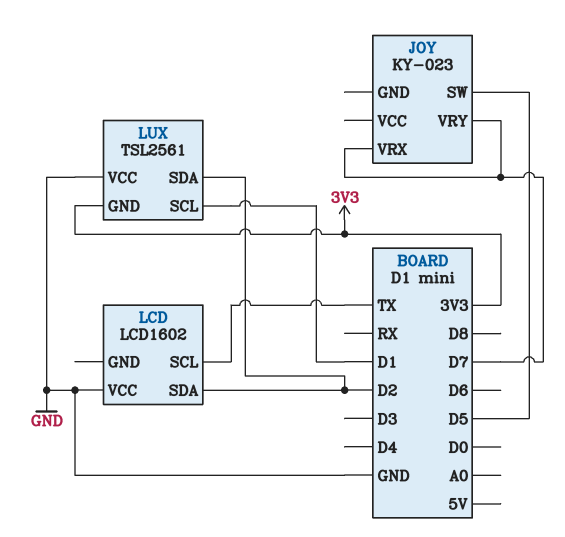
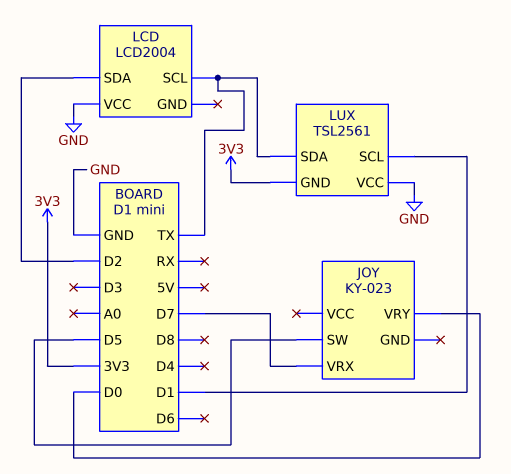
JOY pin VRY: D7 -> D0
LCD: LCD1602 -> LCD2004
LUX pin SDA: D2 -> TX

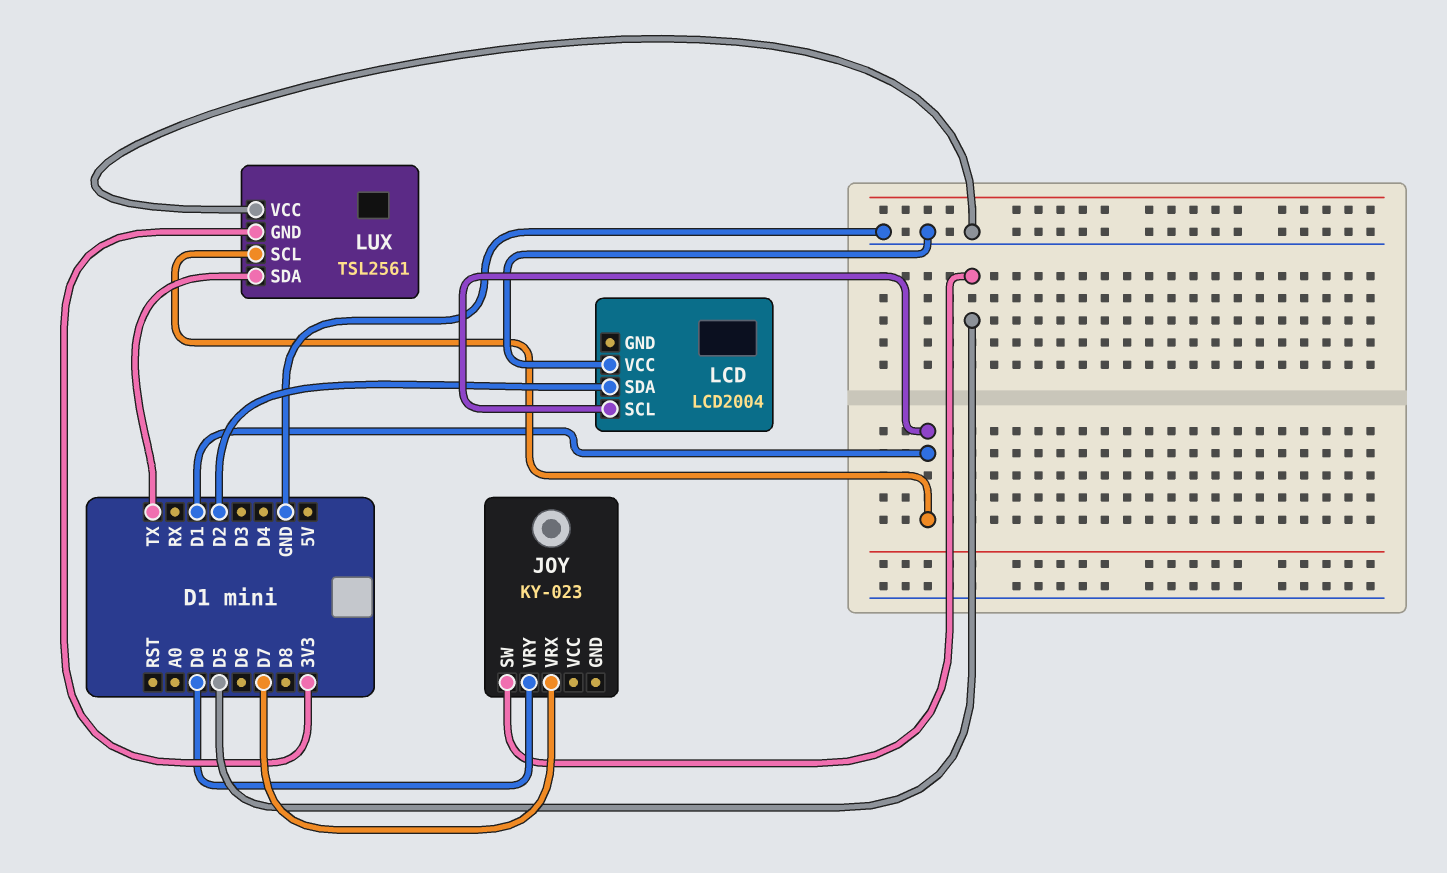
LCD pin SCL: TX -> D1

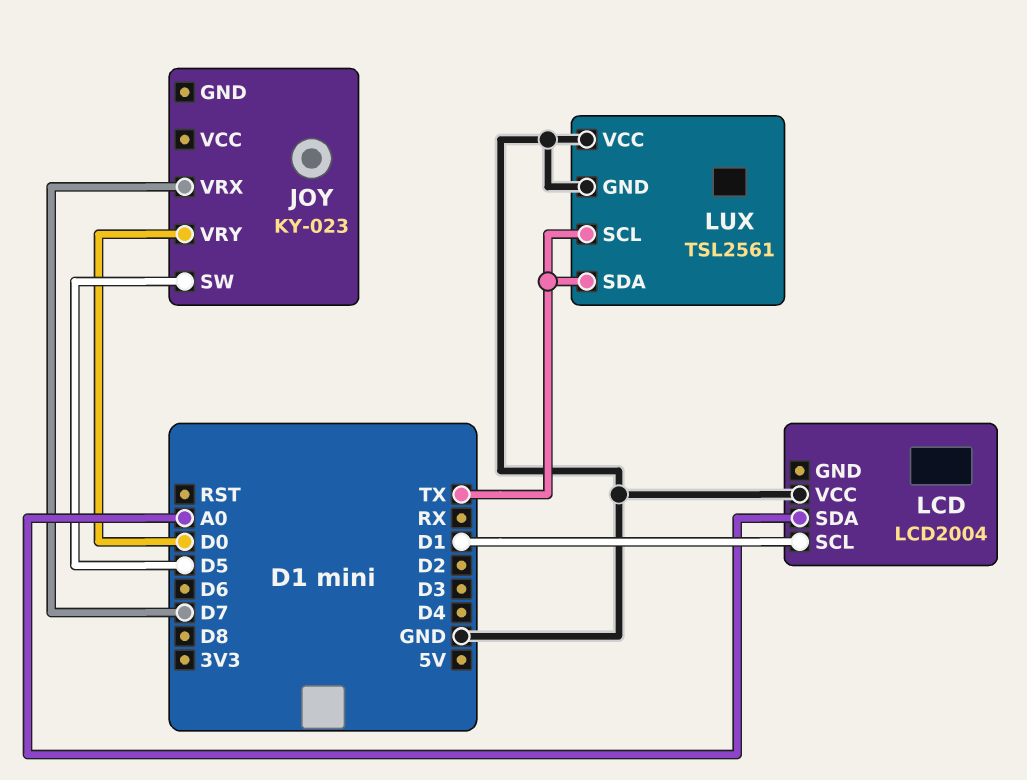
LCD pin SDA: D2 -> A0
LUX pin GND: 3V3 -> GND
LUX pin SCL: D1 -> TX

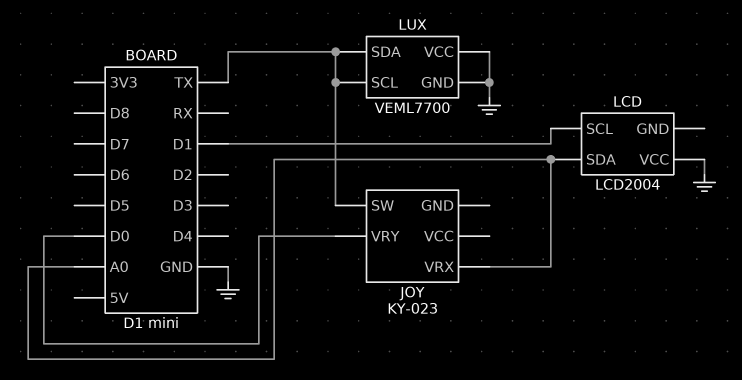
JOY pin SW: D5 -> TX
JOY pin VRX: D7 -> A0
LUX: TSL2561 -> VEML7700

